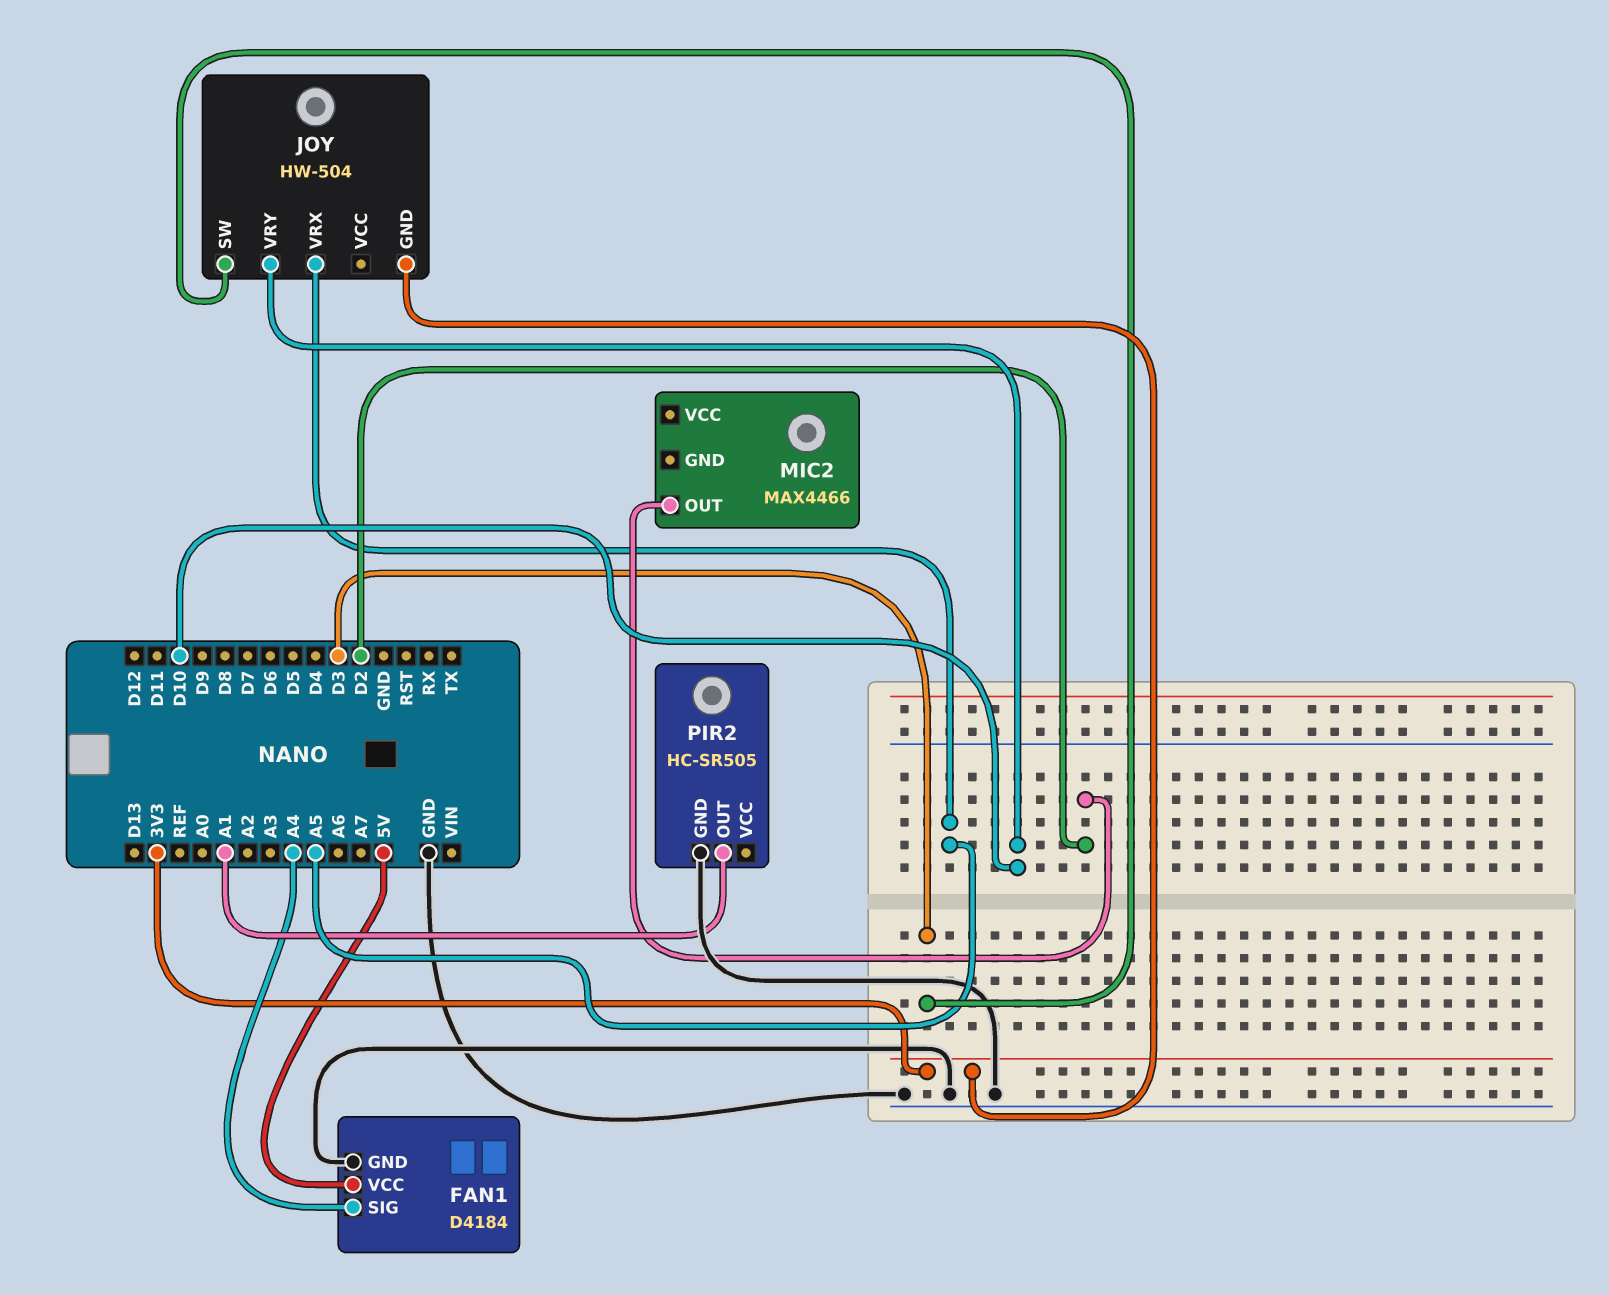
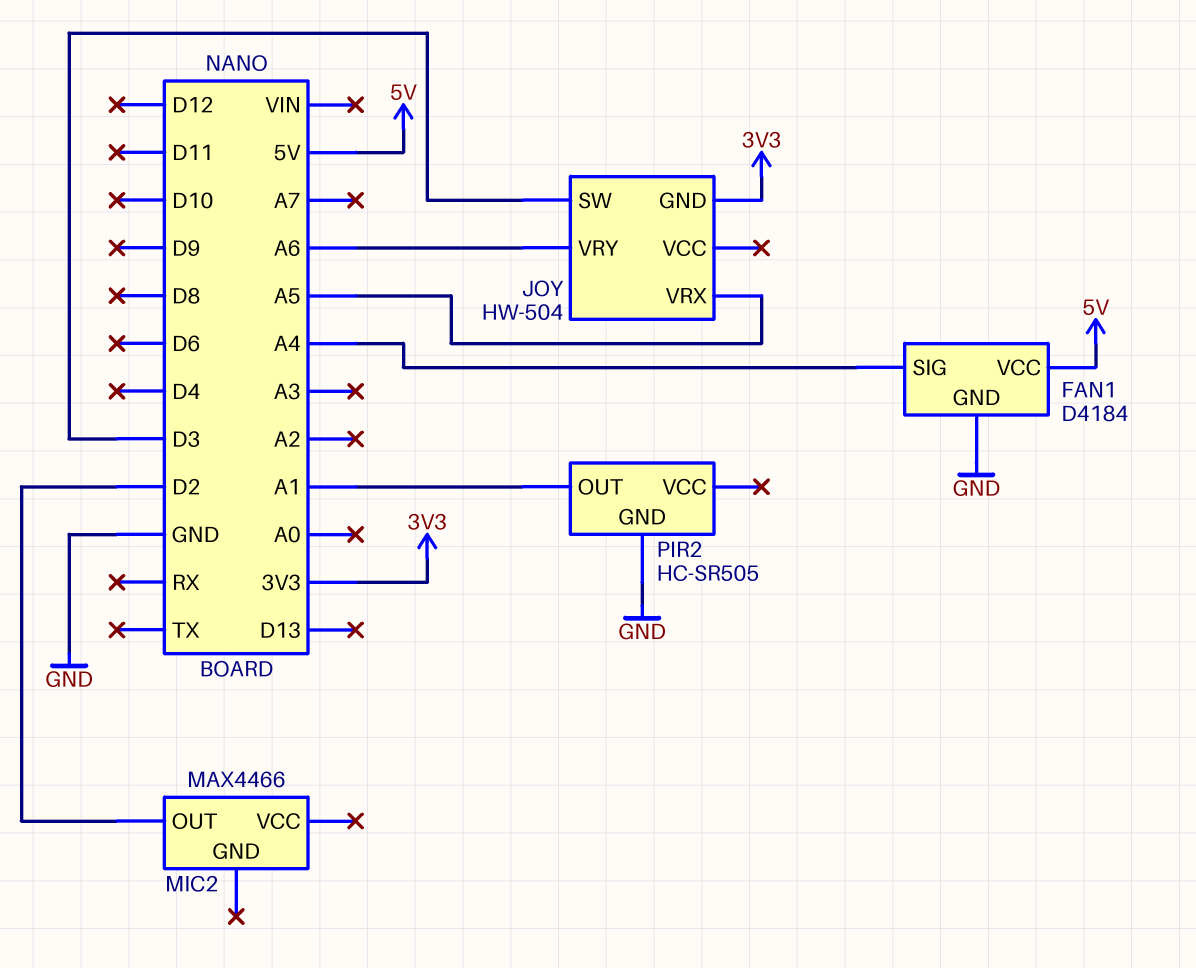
JOY pin VRY: D10 -> A6

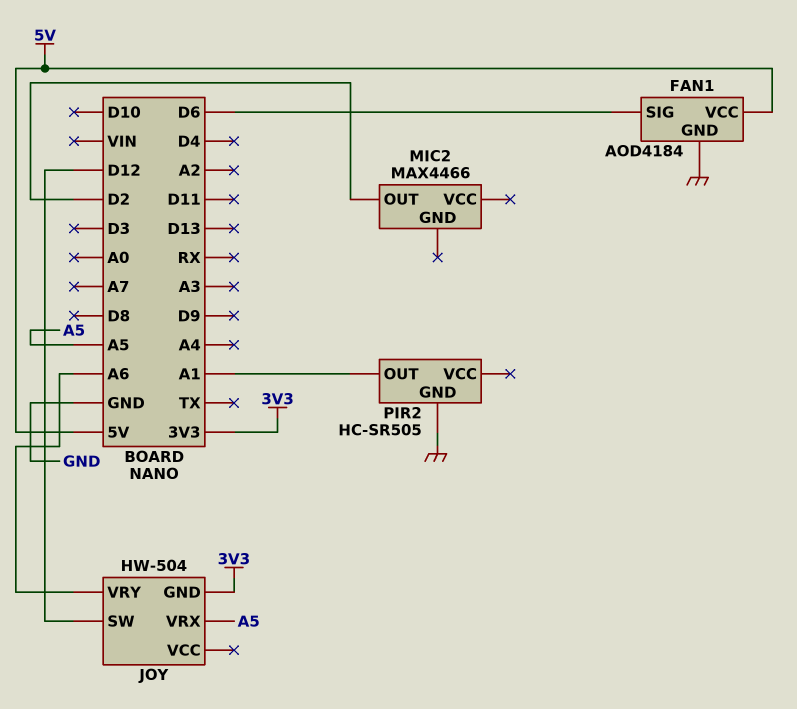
FAN1: D4184 -> AOD4184
FAN1 pin SIG: A4 -> D6
JOY pin SW: D3 -> D12

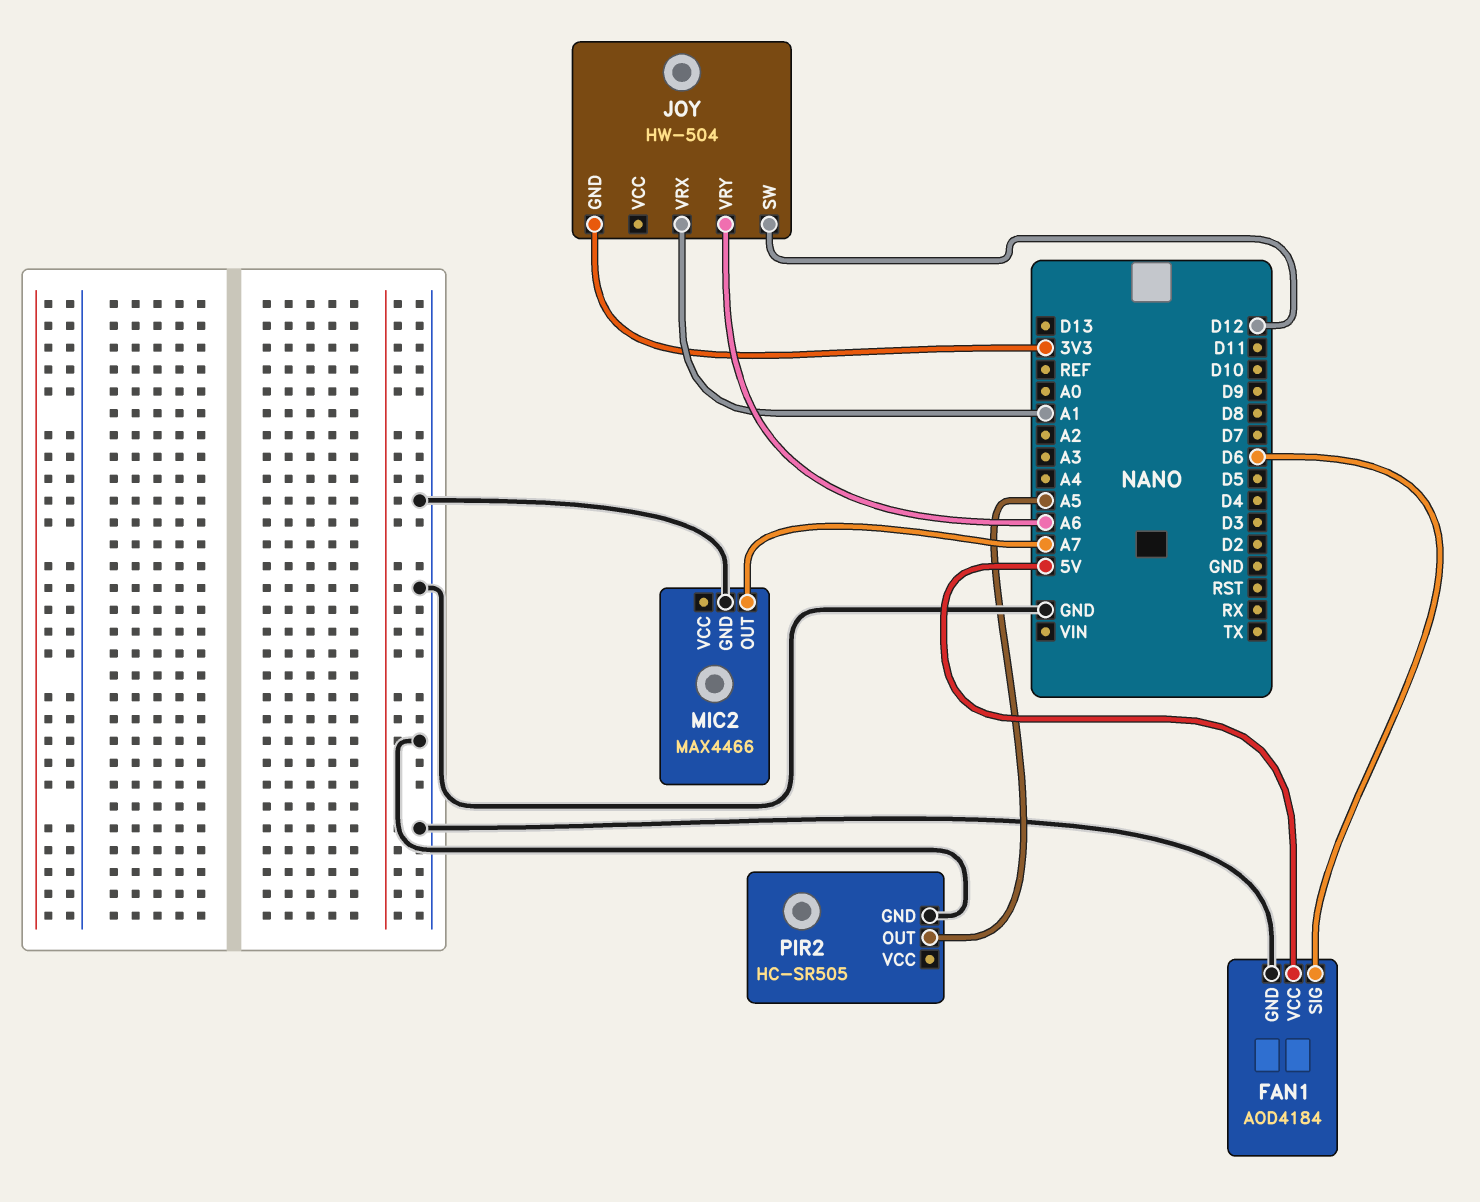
JOY pin VRX: A5 -> A1
MIC2 pin GND: none -> GND
MIC2 pin OUT: D2 -> A7
PIR2 pin OUT: A1 -> A5

